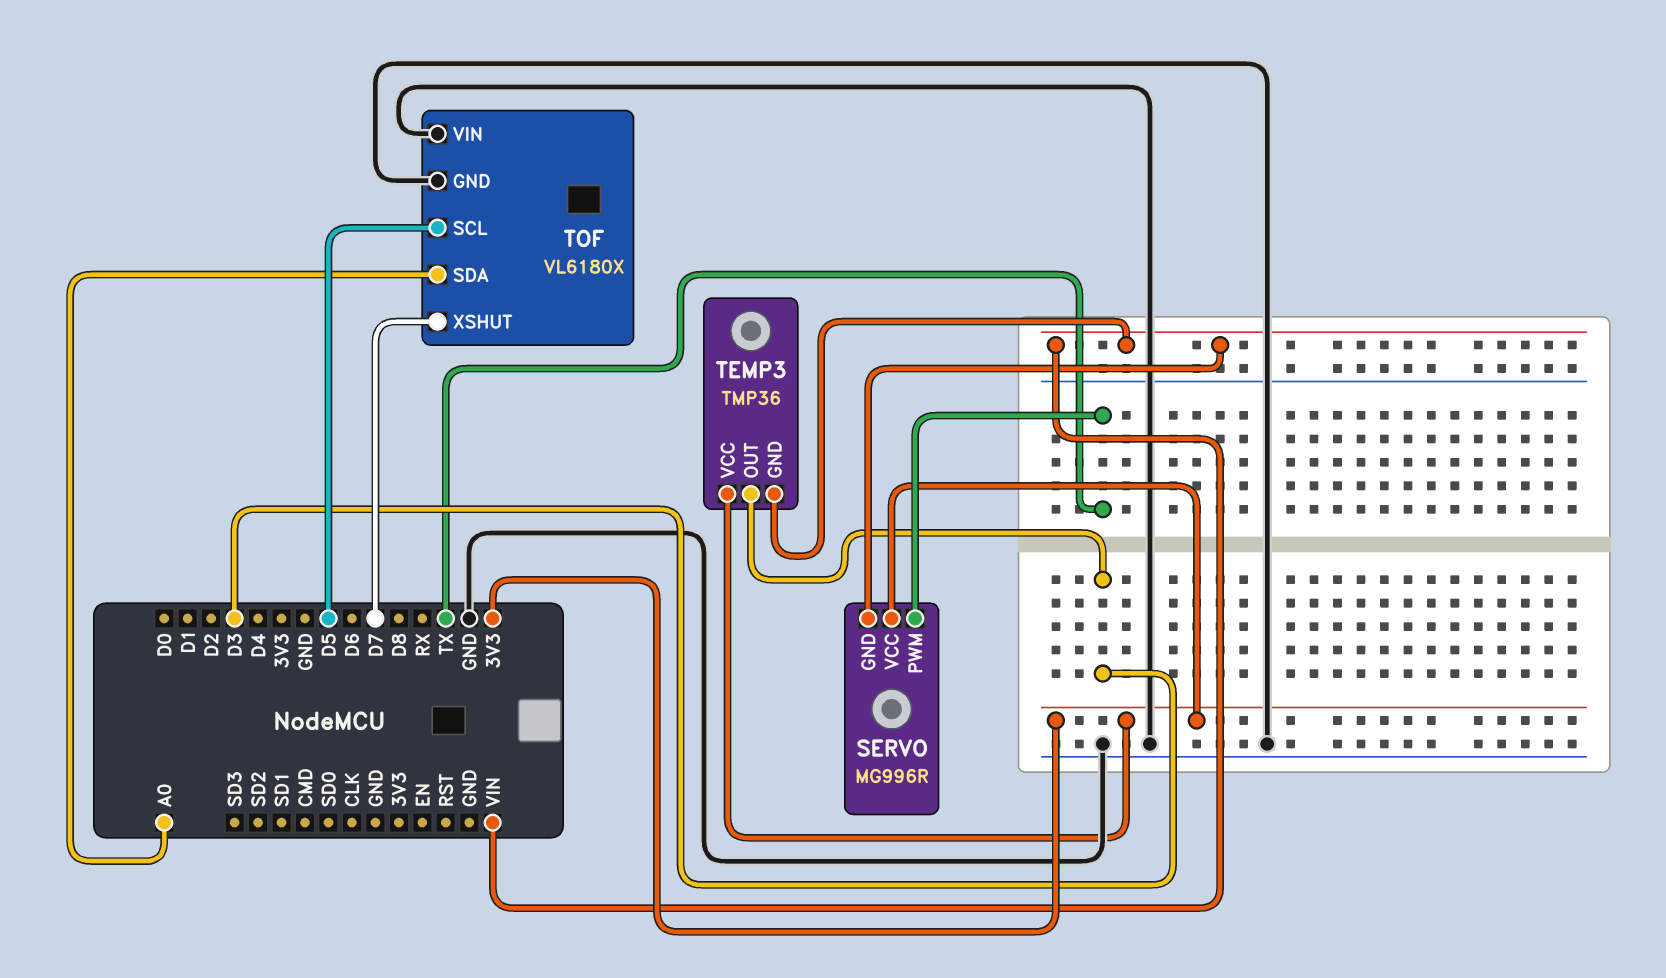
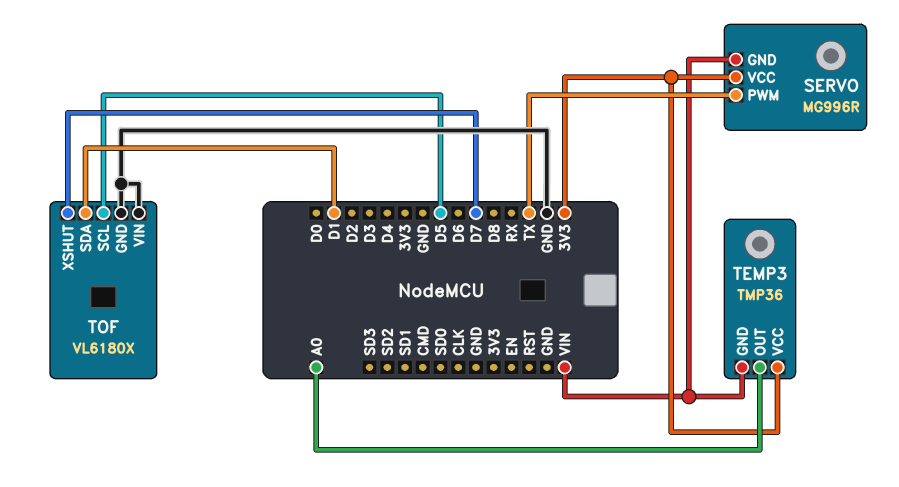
TEMP3 pin OUT: D3 -> A0
TOF pin SDA: A0 -> D1

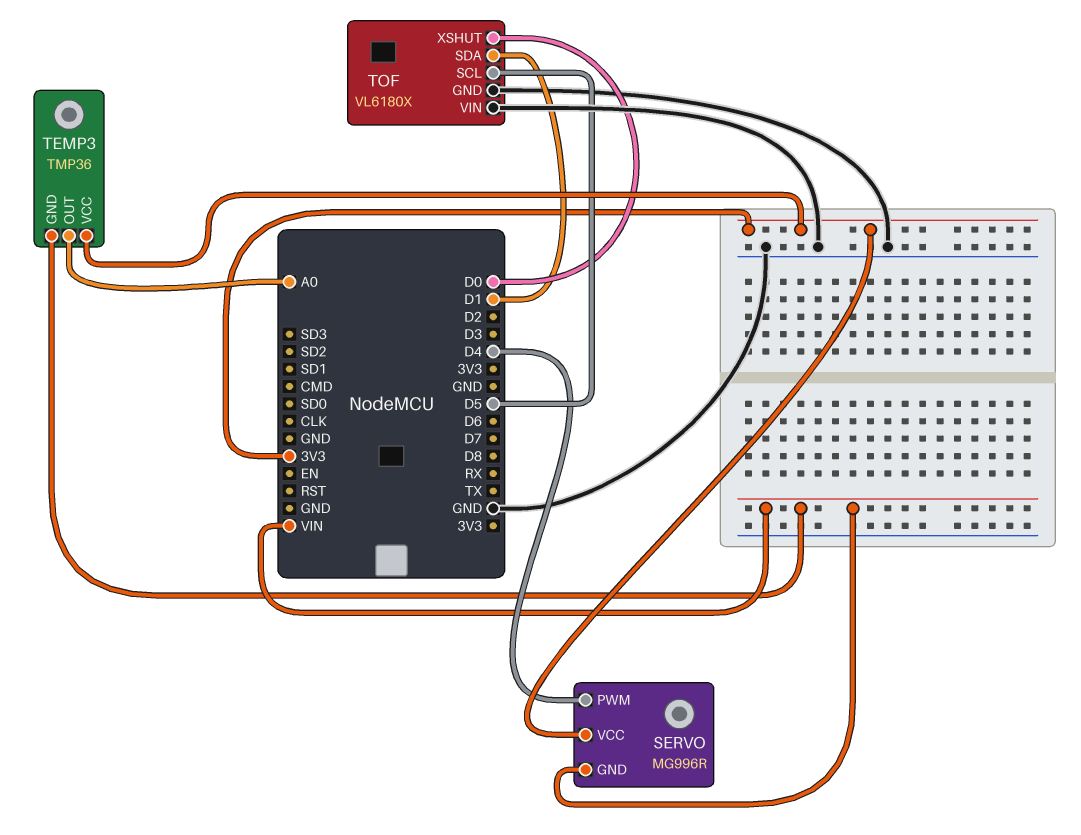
SERVO pin PWM: TX -> D4
TOF pin XSHUT: D7 -> D0

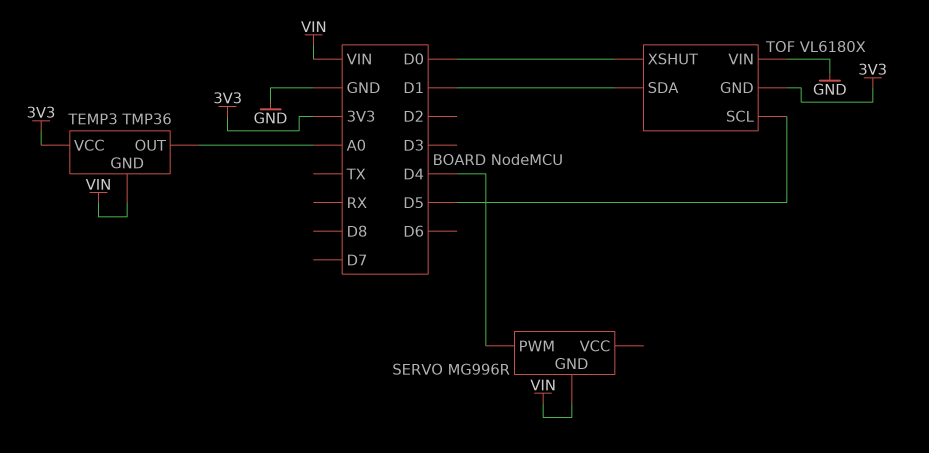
SERVO pin VCC: 3V3 -> none
TOF pin GND: GND -> 3V3

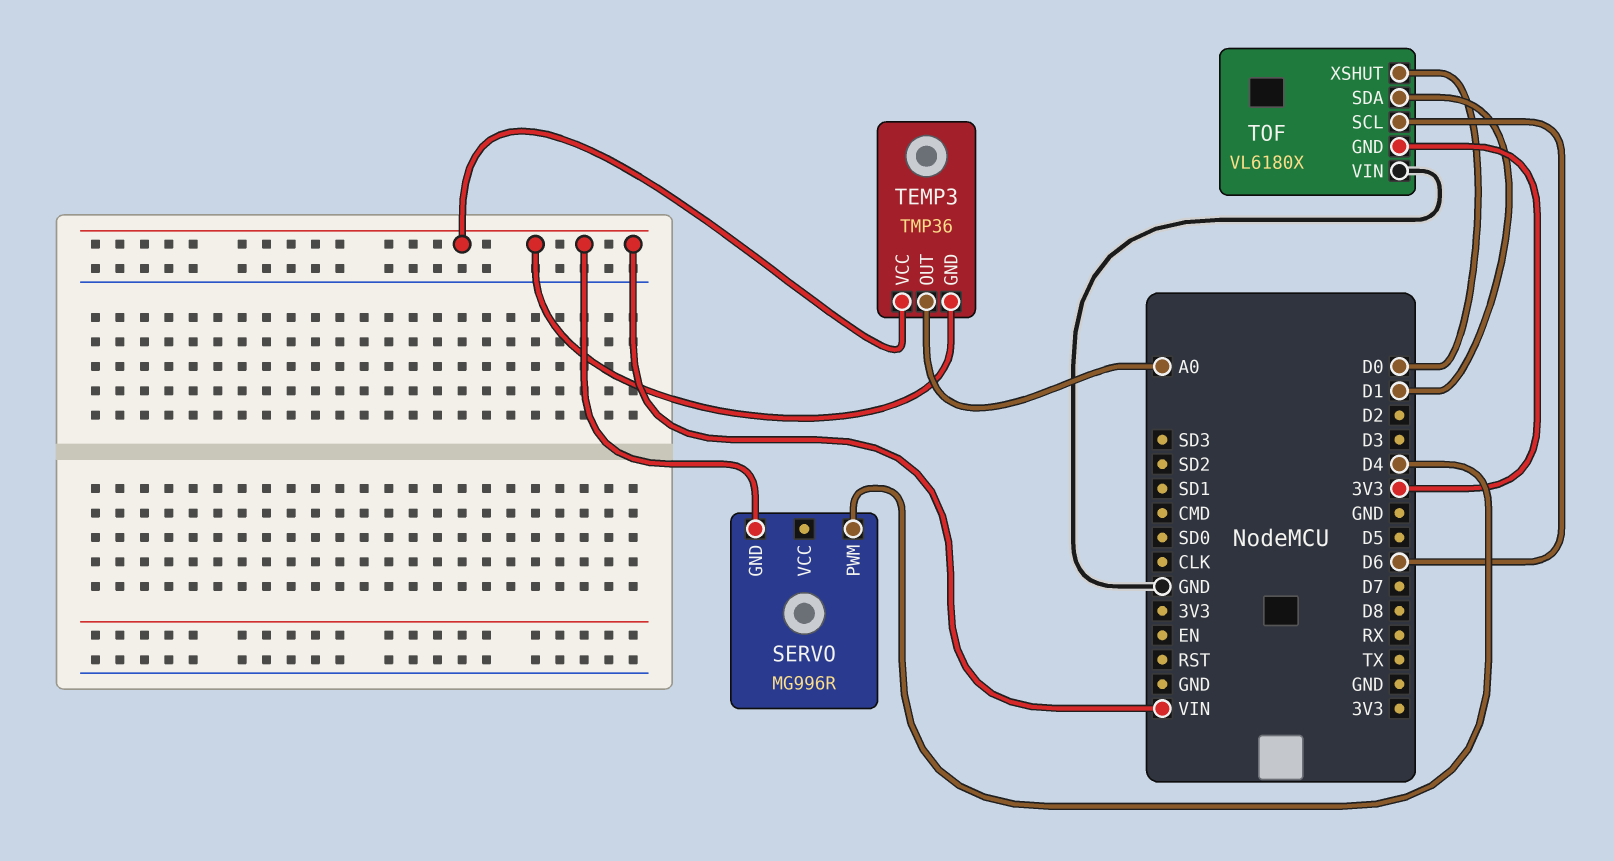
TEMP3 pin VCC: 3V3 -> VIN
TOF pin SCL: D5 -> D6

